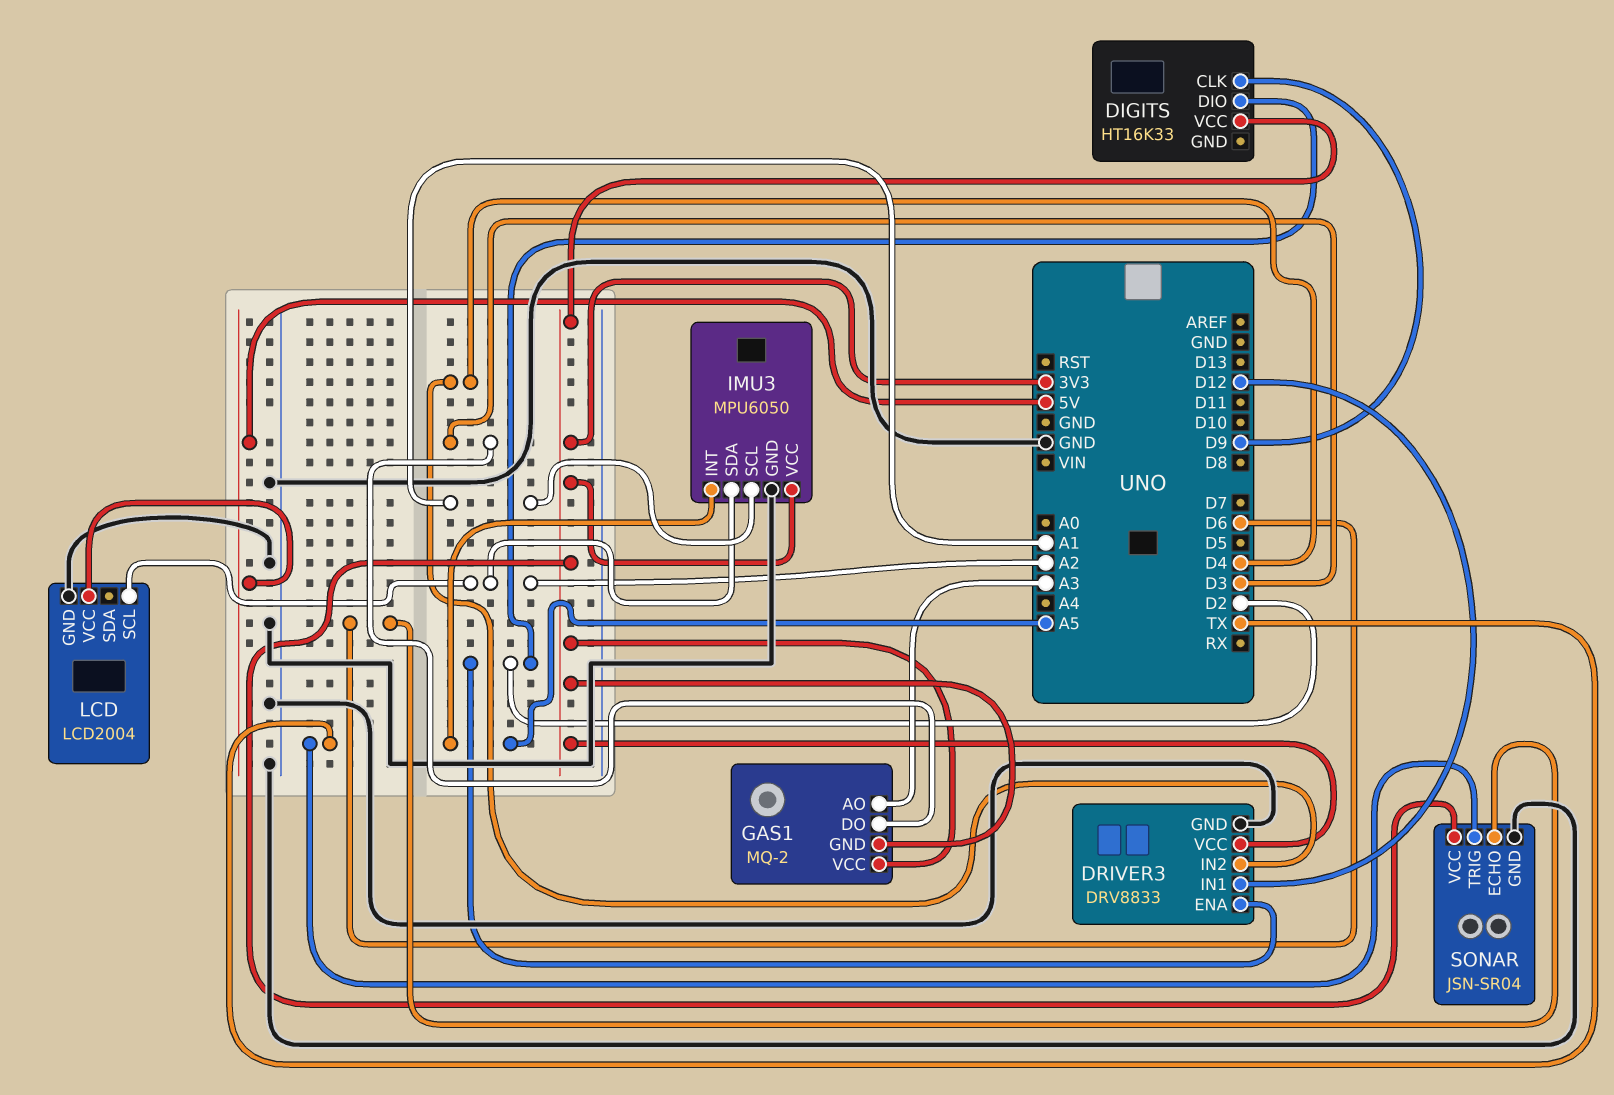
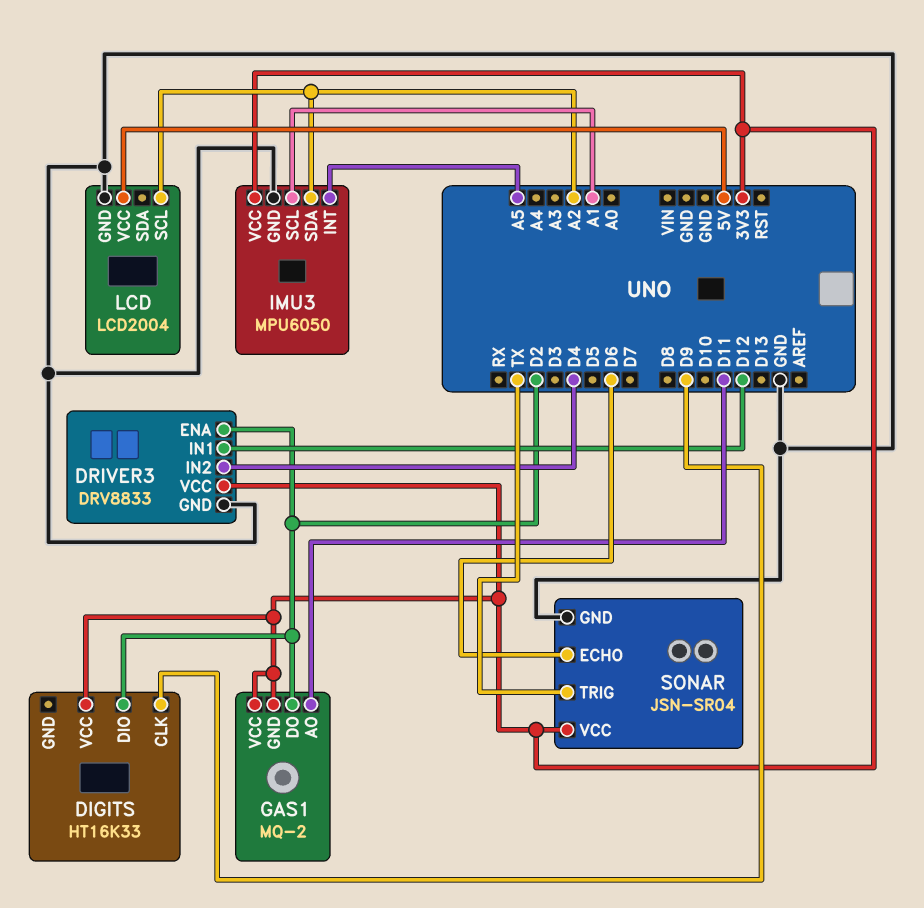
GAS1 pin AO: A3 -> D11
GAS1 pin DO: D3 -> D2

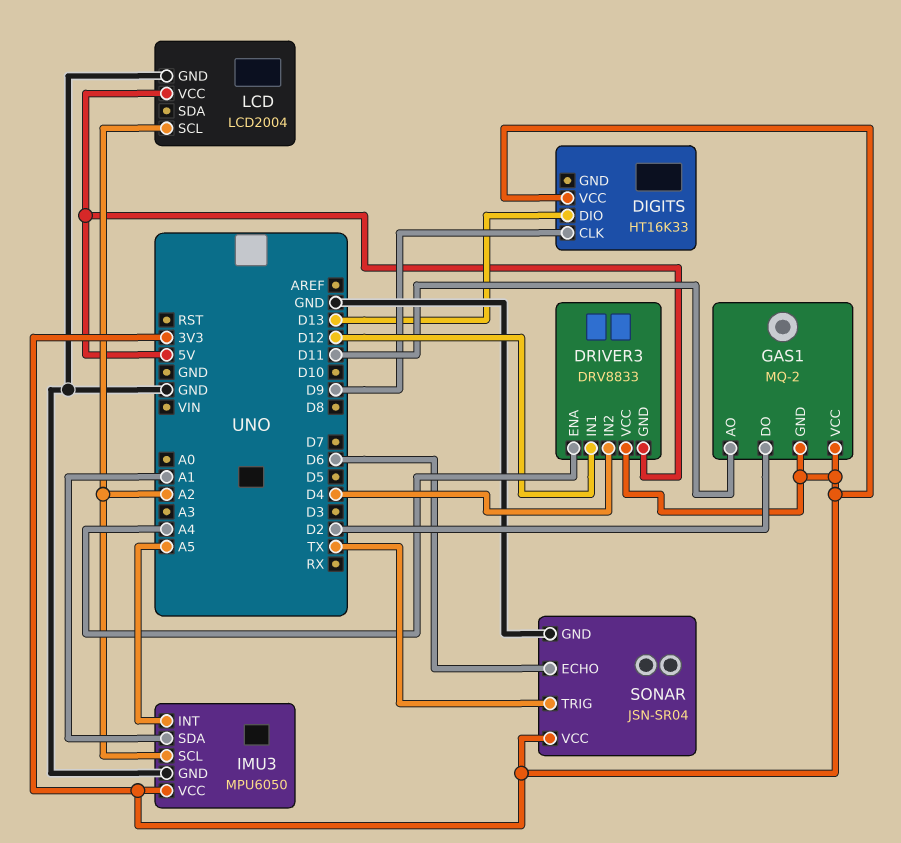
DIGITS pin DIO: D2 -> D13
DRIVER3 pin ENA: D2 -> A4
DRIVER3 pin GND: GND -> 5V
IMU3 pin SCL: A1 -> A2
IMU3 pin SDA: A2 -> A1

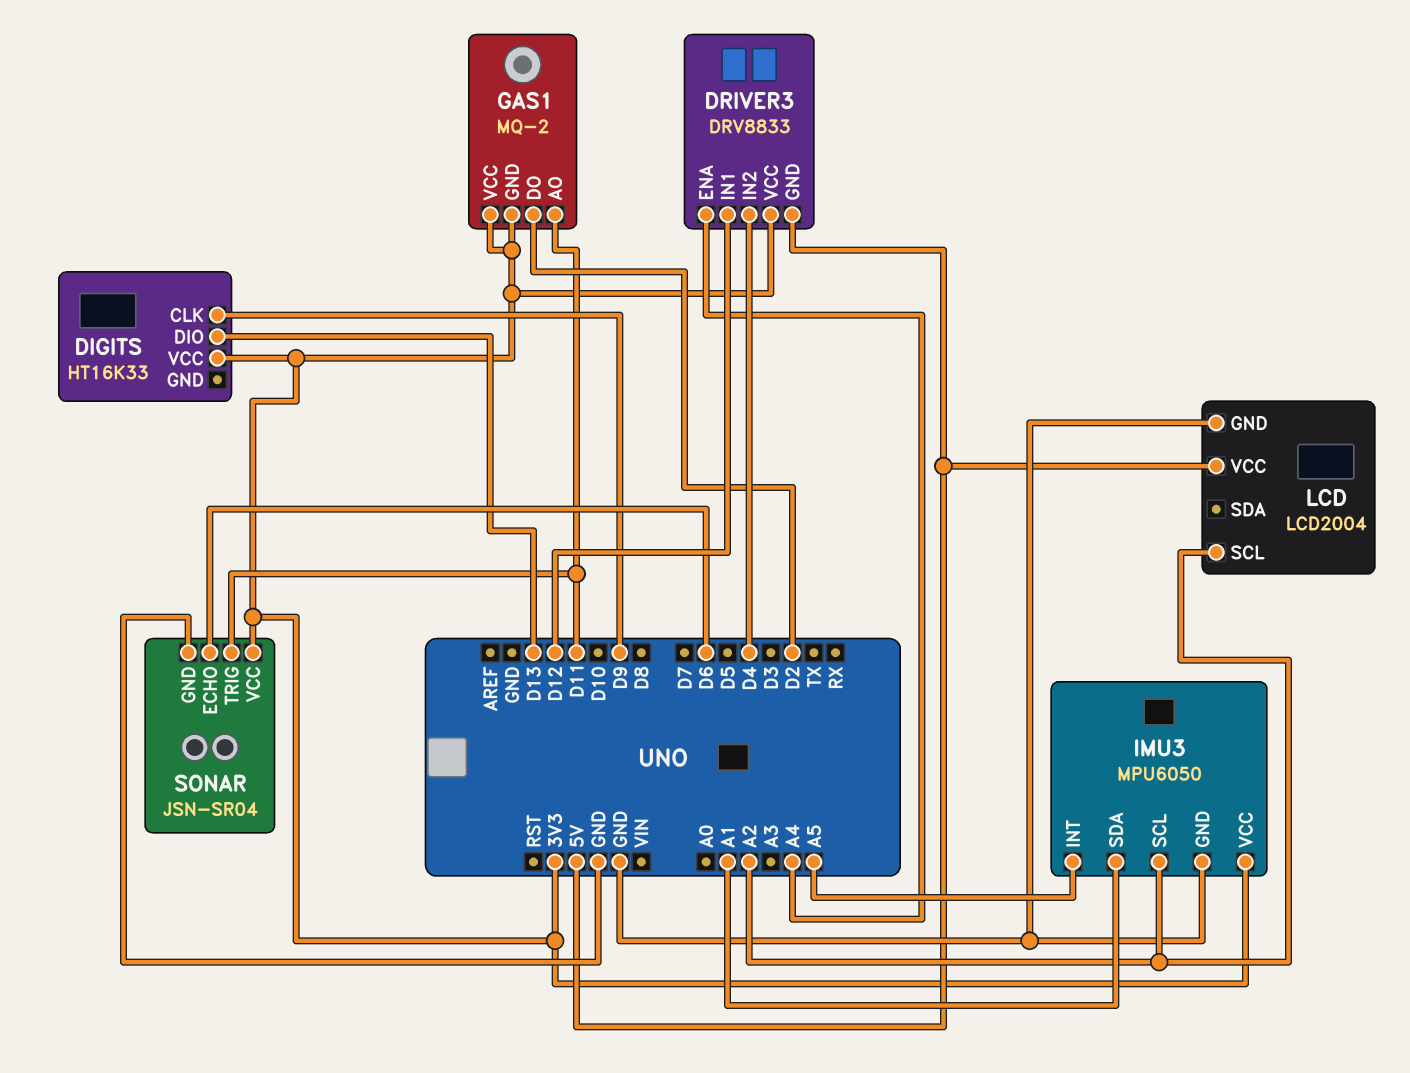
SONAR pin TRIG: TX -> D11

